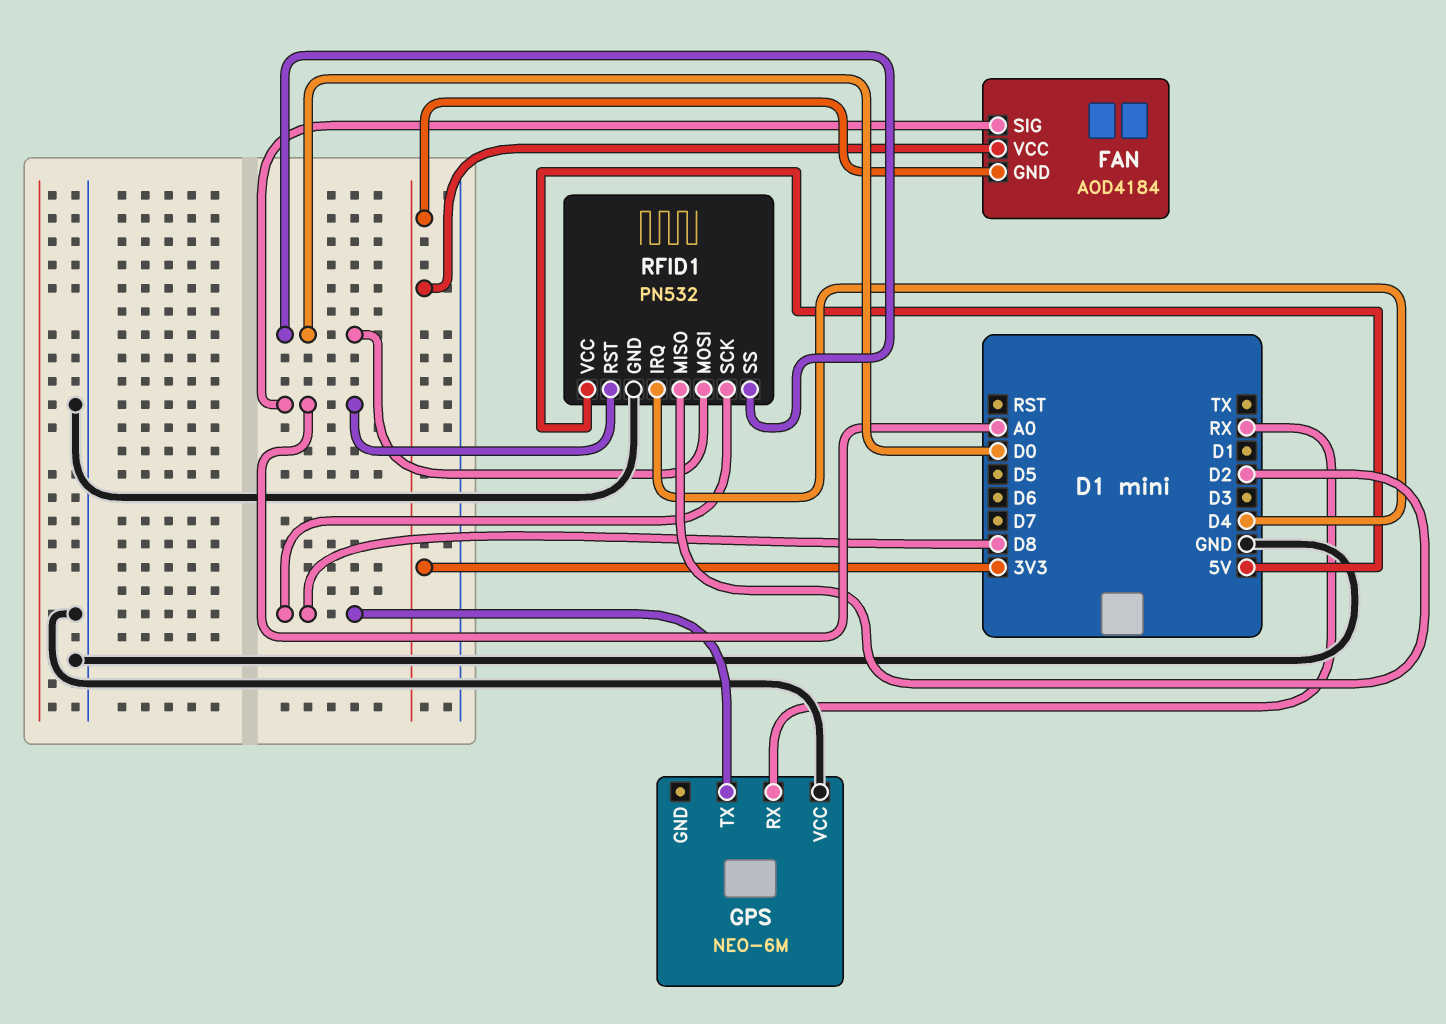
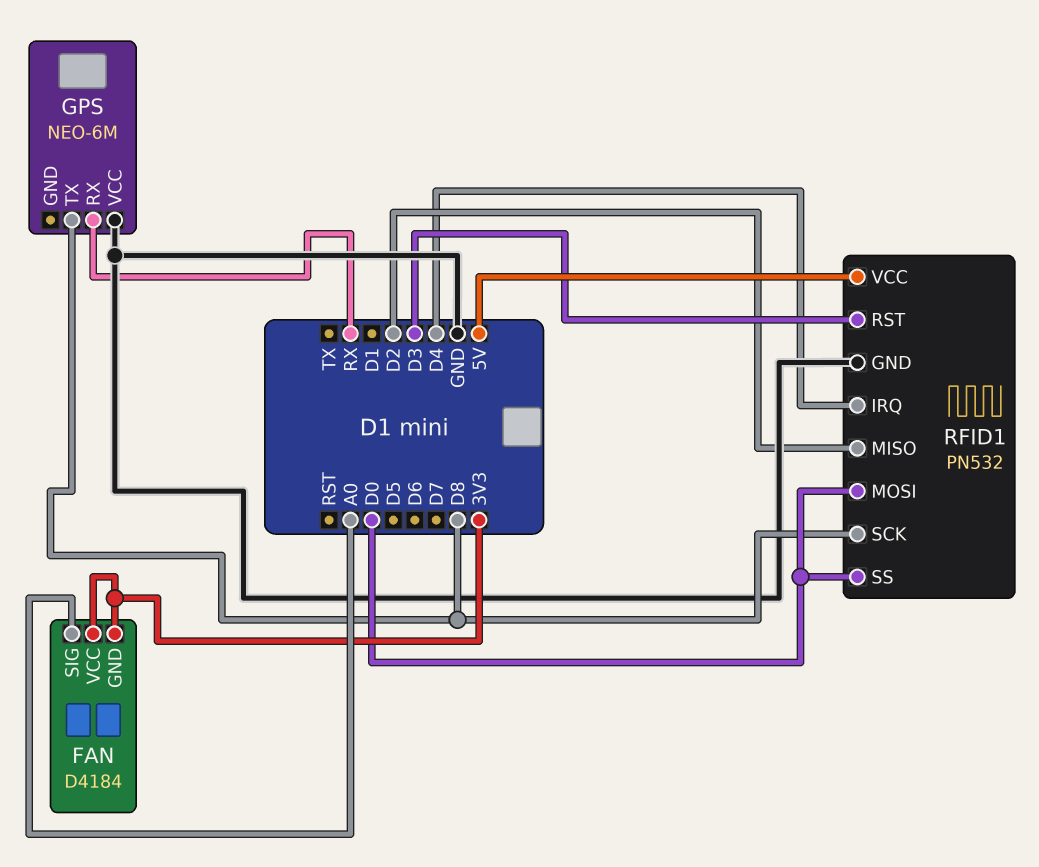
FAN: AOD4184 -> D4184
RFID1 pin RST: A0 -> D3

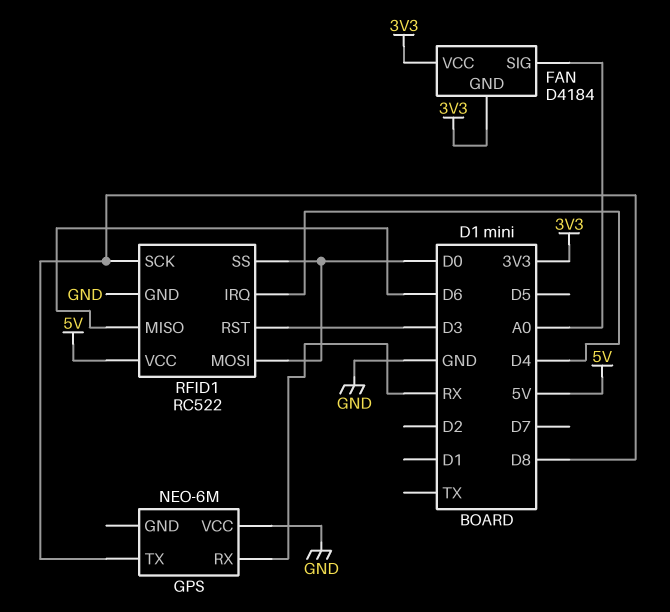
RFID1: PN532 -> RC522
RFID1 pin MISO: D2 -> D6

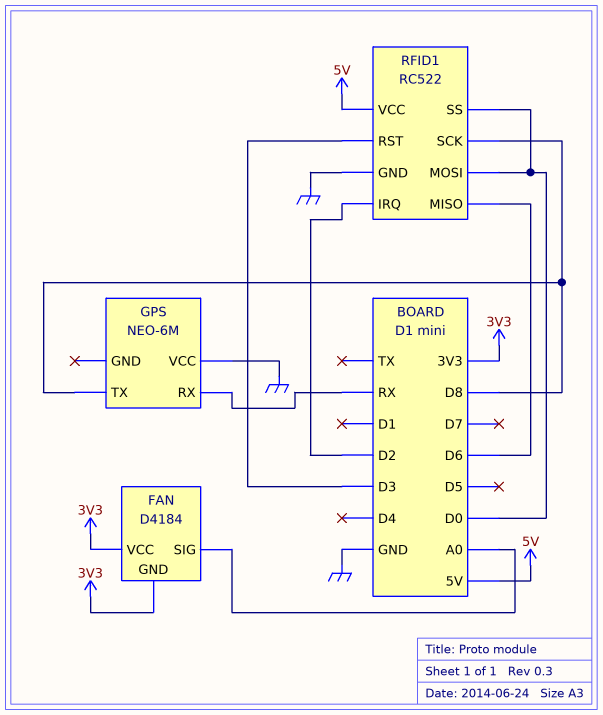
RFID1 pin IRQ: D4 -> D2

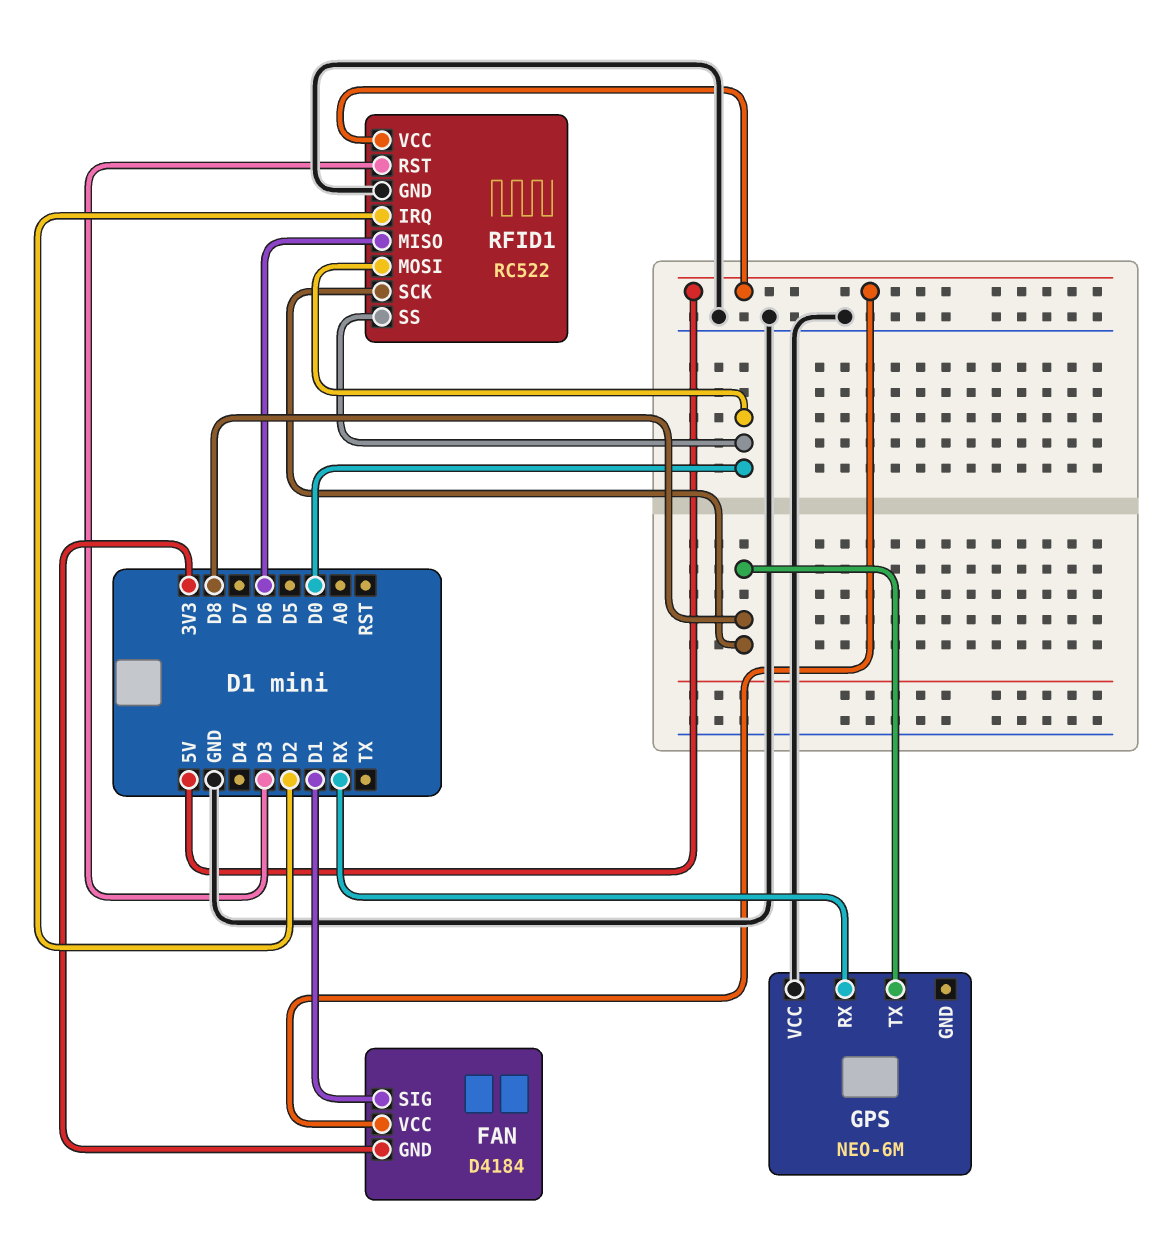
FAN pin SIG: A0 -> D1
FAN pin VCC: 3V3 -> 5V

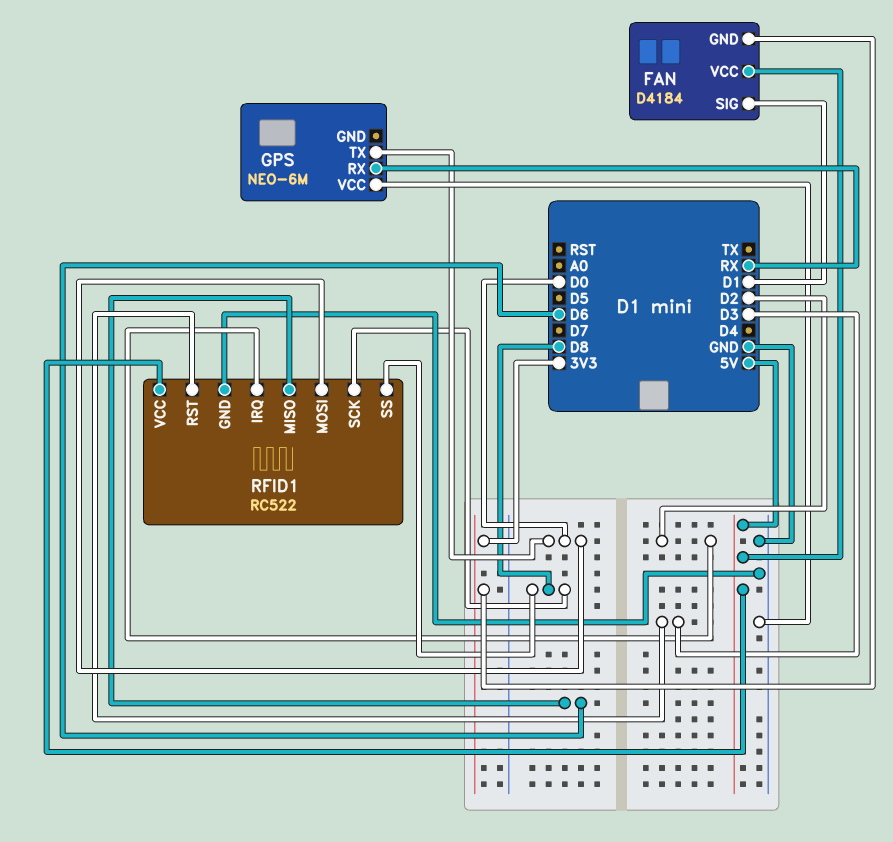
GPS pin TX: D8 -> D0
RFID1 pin SS: D0 -> D8

